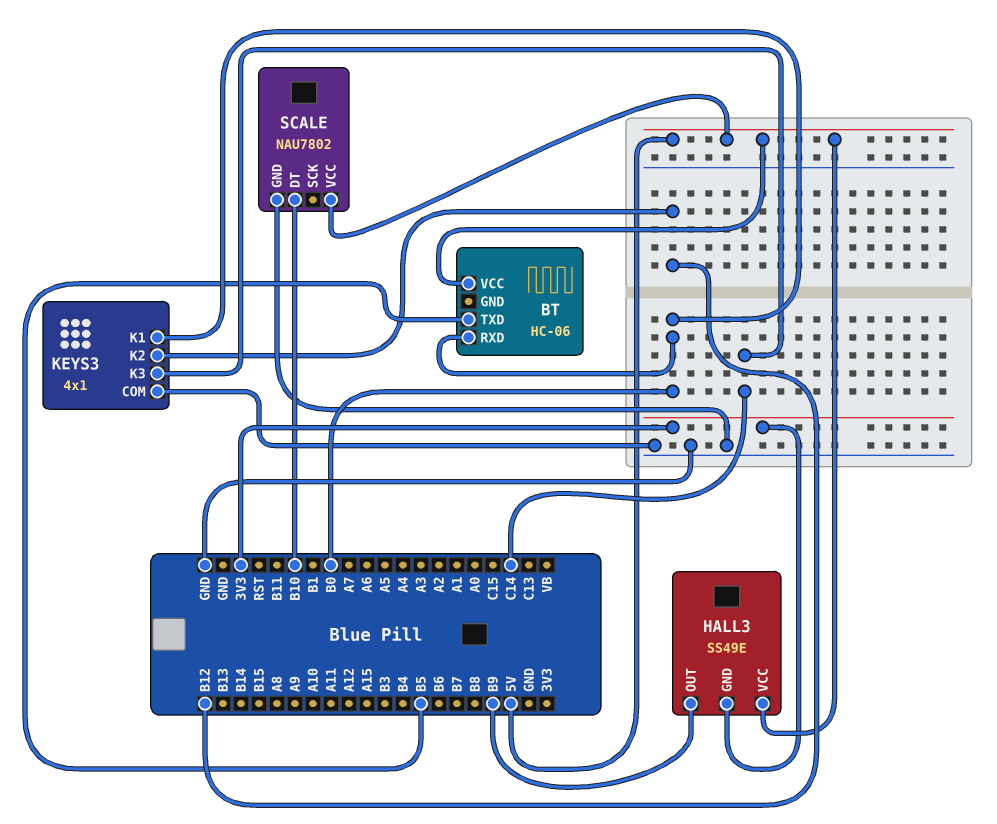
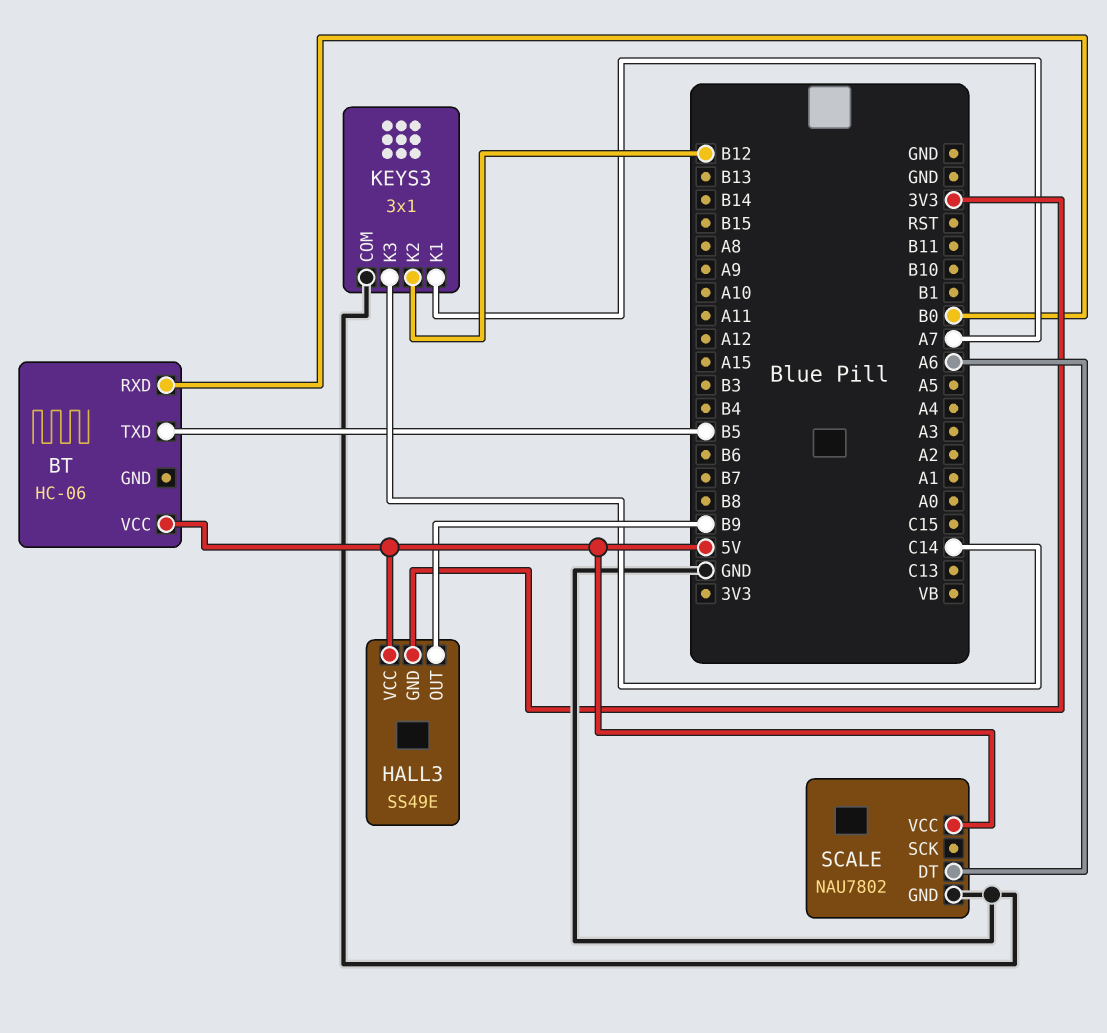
KEYS3: 4x1 -> 3x1
KEYS3 pin K1: B0 -> A7
SCALE pin DT: B10 -> A6

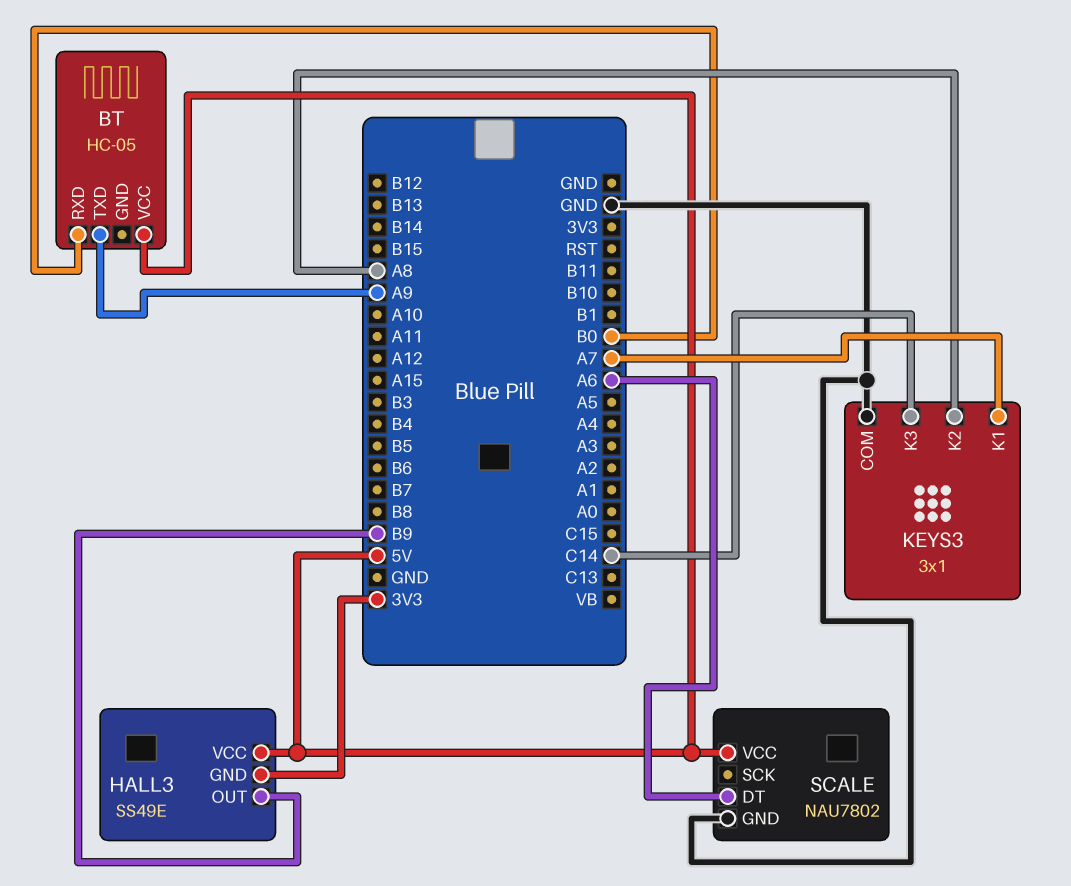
BT: HC-06 -> HC-05
BT pin TXD: B5 -> A9
KEYS3 pin K2: B12 -> A8

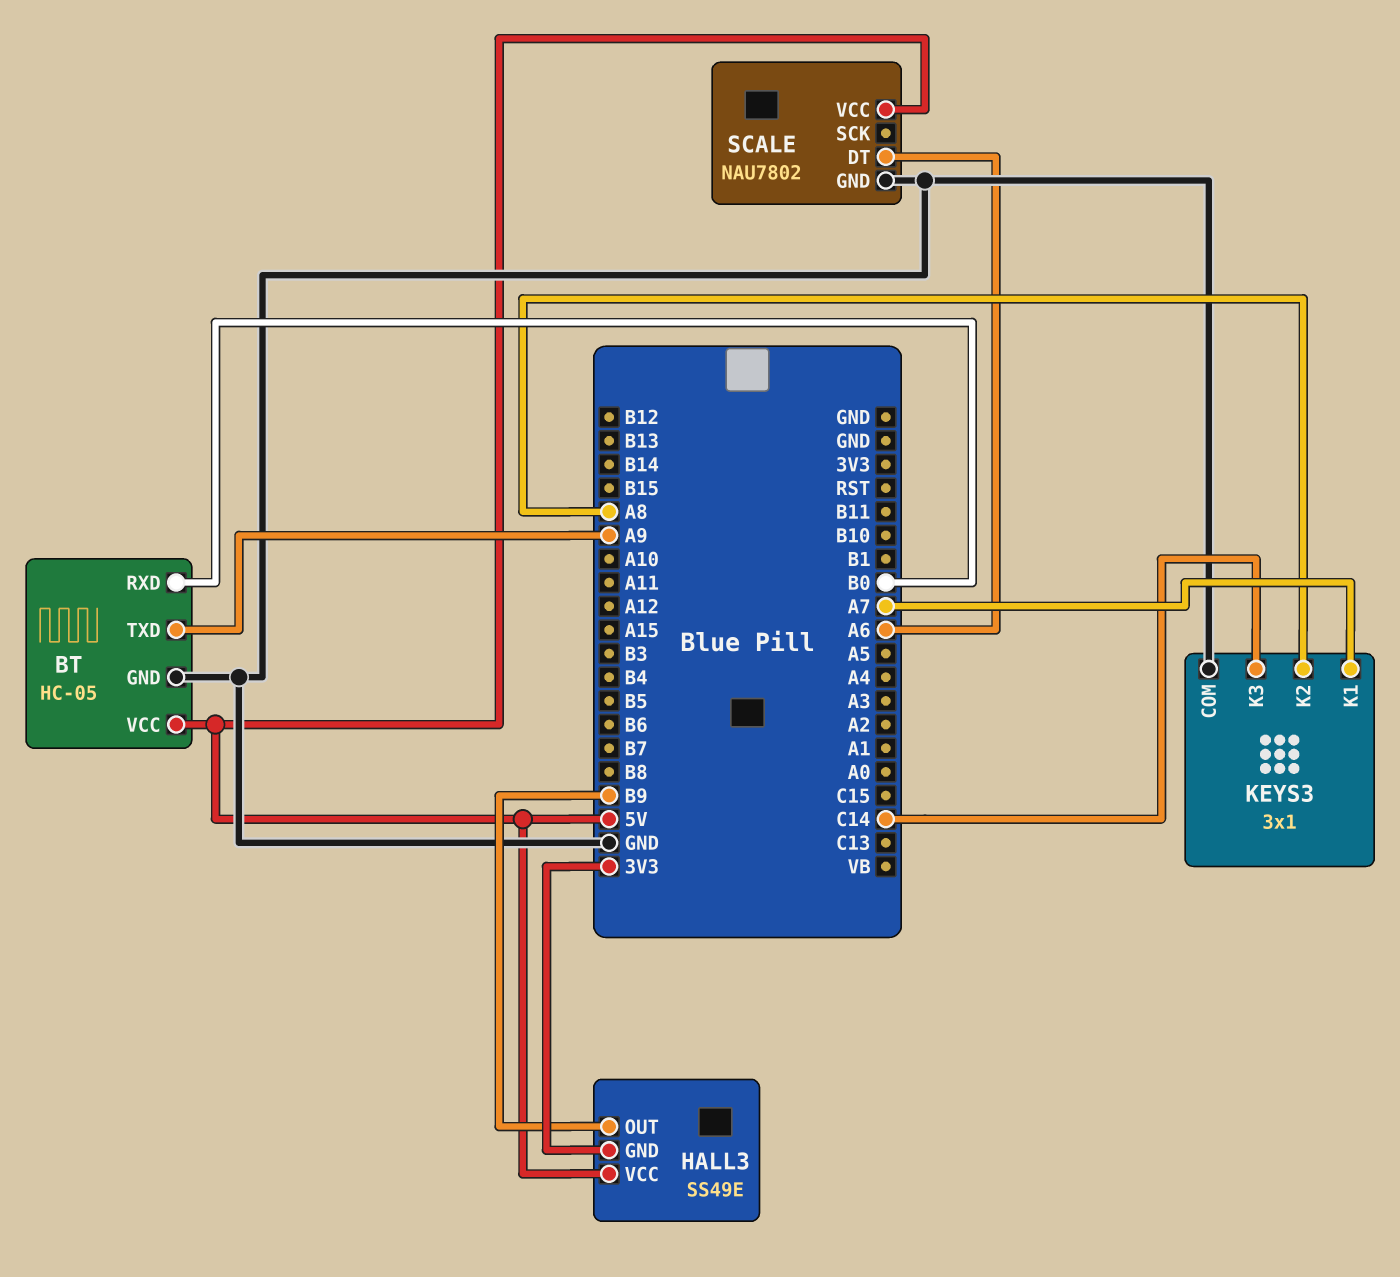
BT pin GND: none -> GND

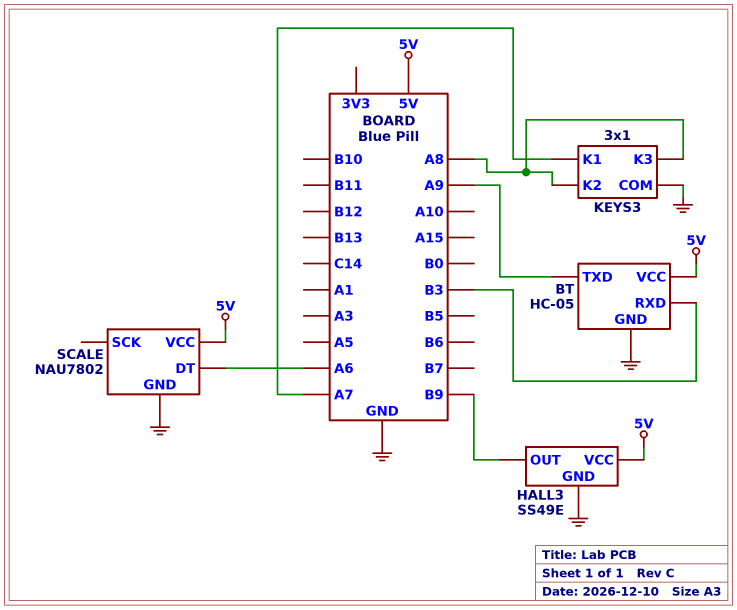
BT pin RXD: B0 -> B3
HALL3 pin GND: 3V3 -> GND
KEYS3 pin K3: C14 -> A8

